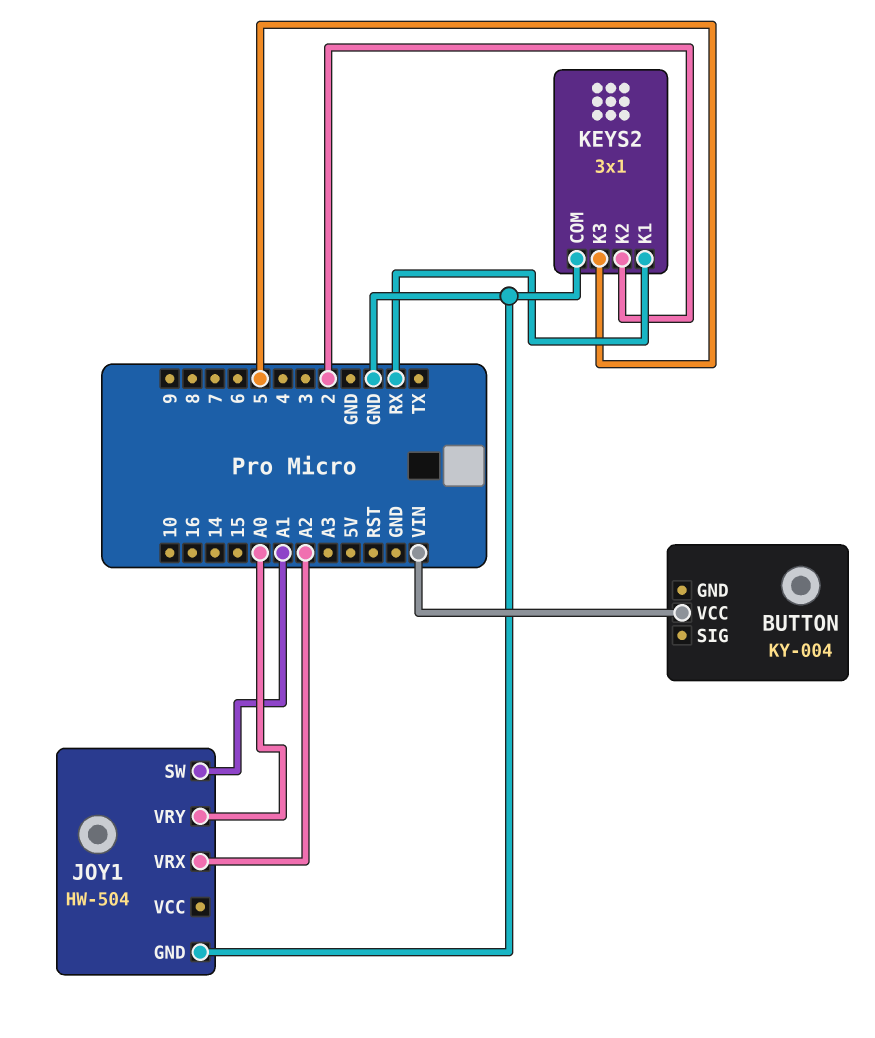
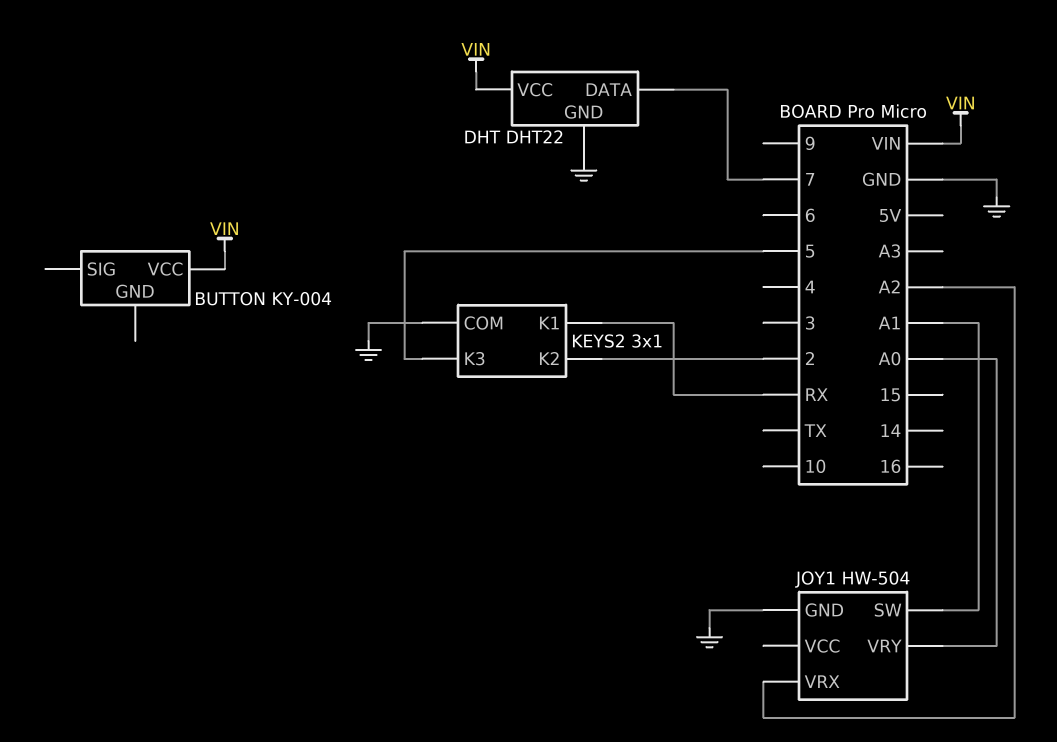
DHT: none -> DHT22
DHT pin DATA: none -> 7
DHT pin GND: none -> GND
DHT pin VCC: none -> VIN

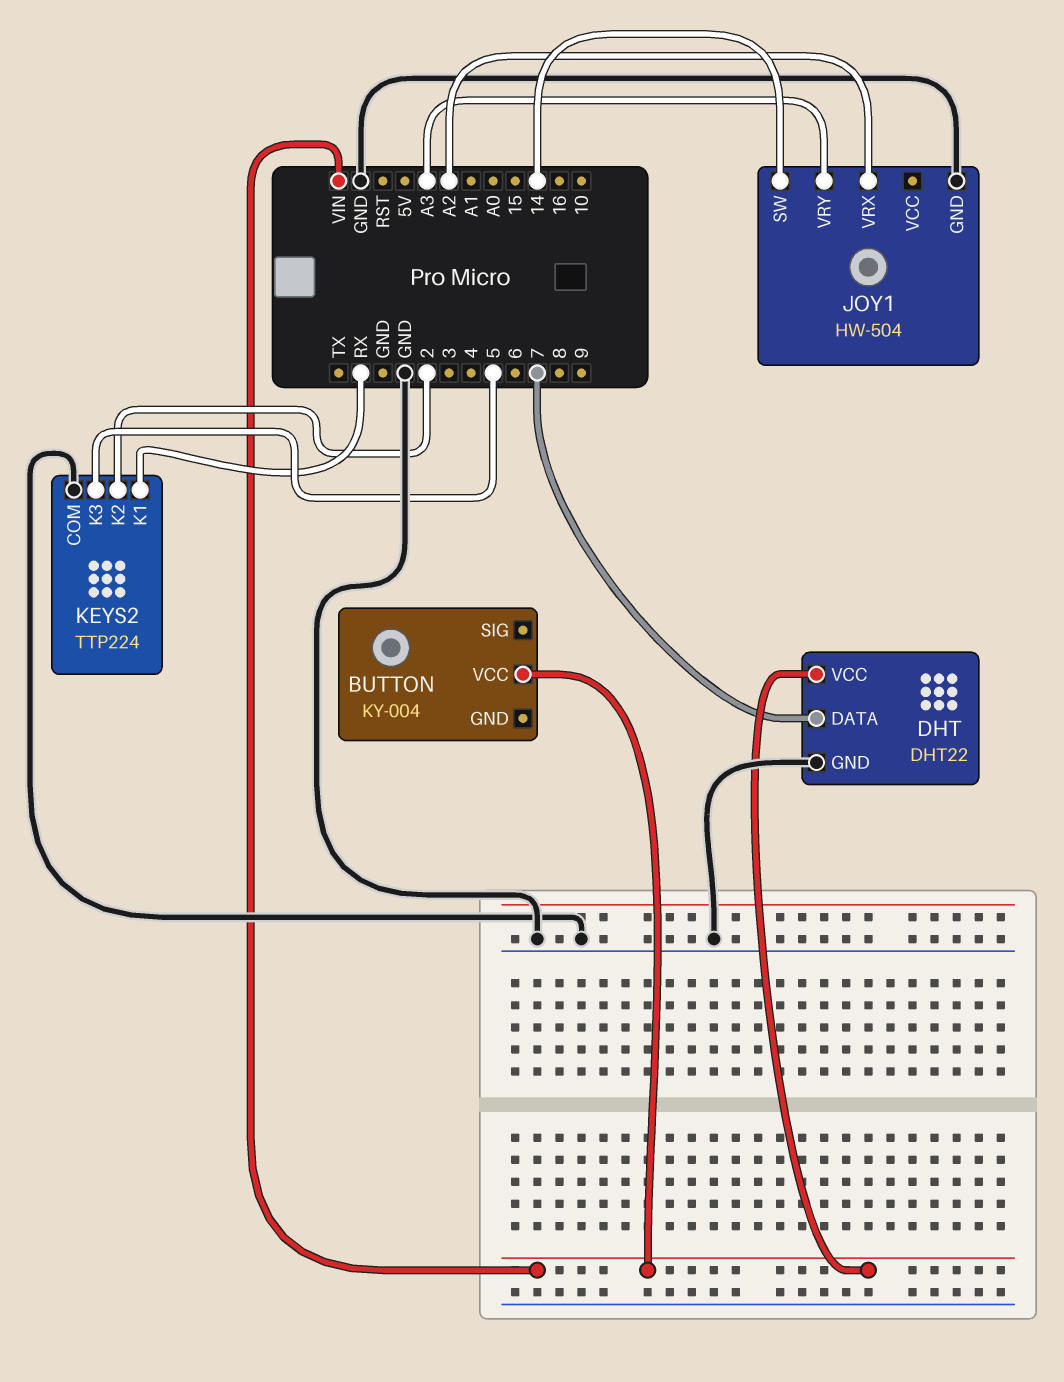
JOY1 pin SW: A1 -> 14
JOY1 pin VRY: A0 -> A3
KEYS2: 3x1 -> TTP224

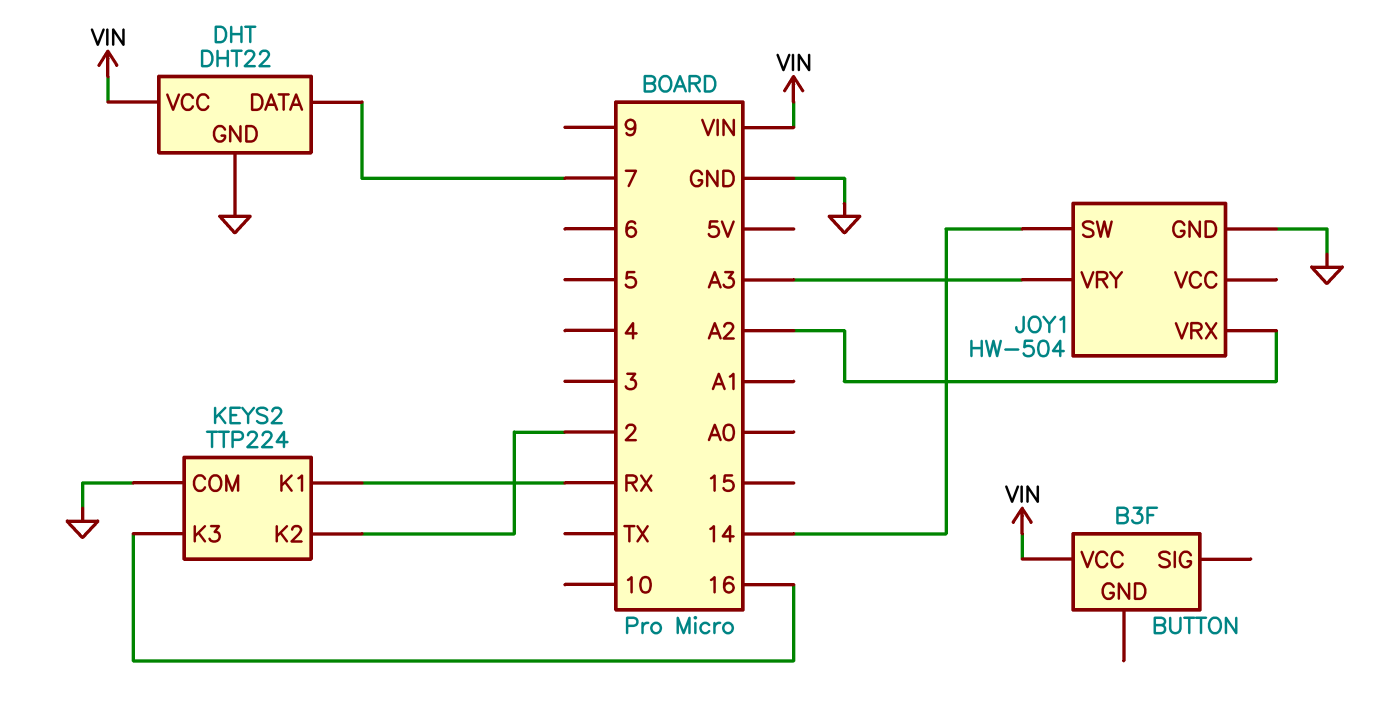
BUTTON: KY-004 -> B3F
KEYS2 pin K3: 5 -> 16

